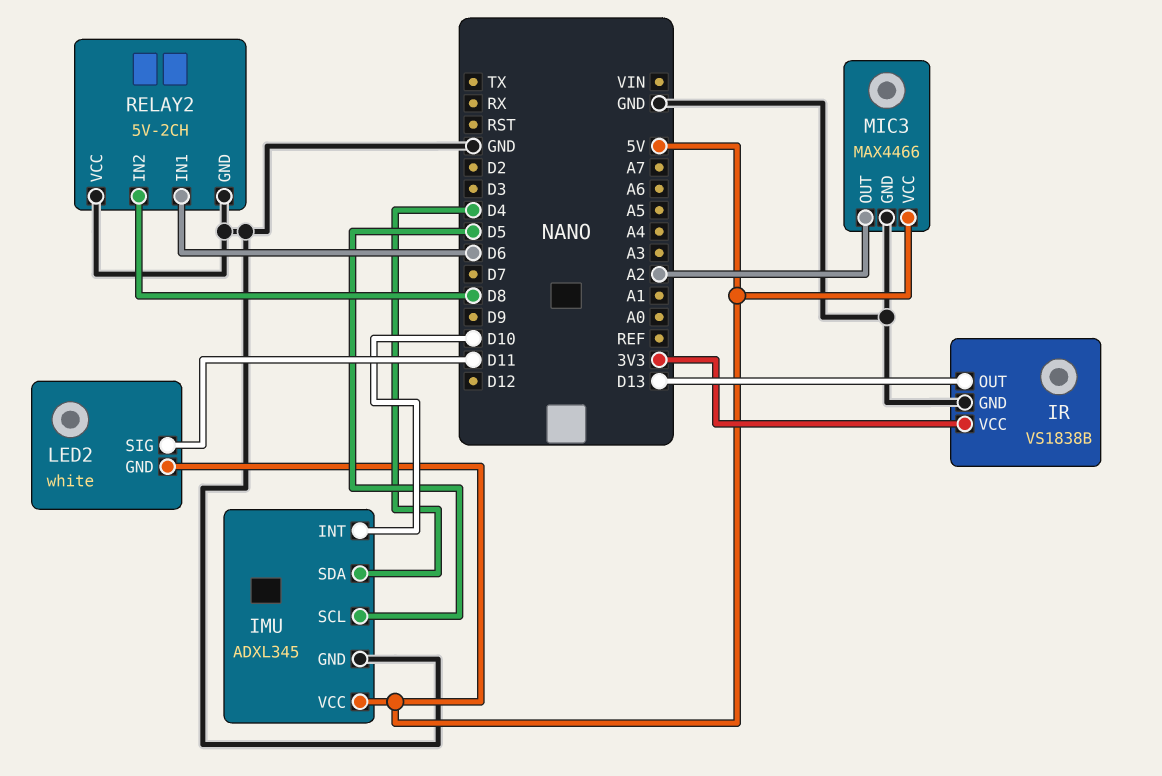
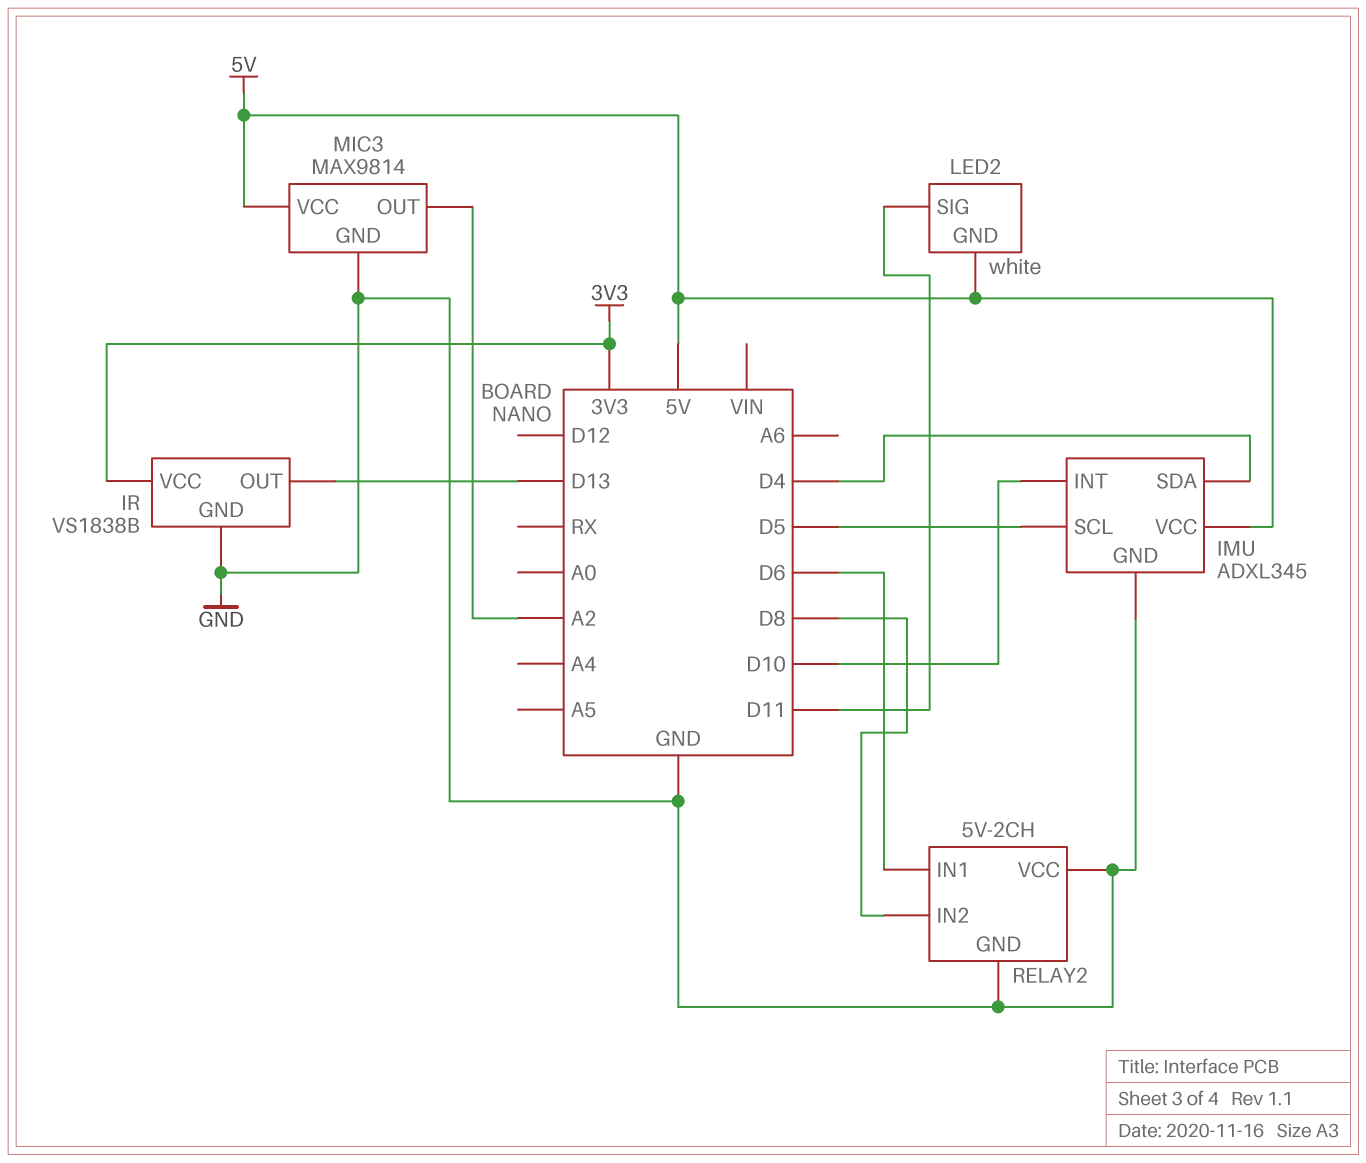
MIC3: MAX4466 -> MAX9814

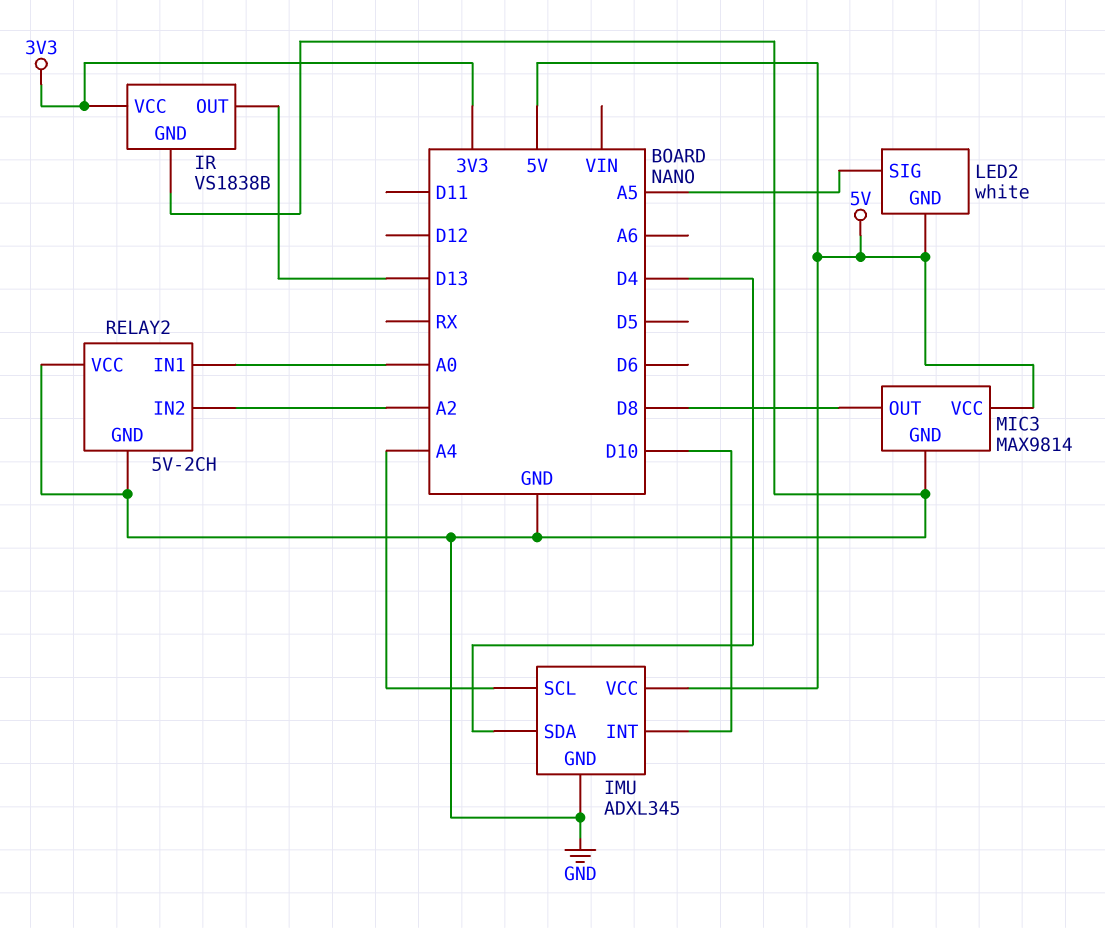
IMU pin SCL: D5 -> A4
LED2 pin SIG: D11 -> A5
MIC3 pin OUT: A2 -> D8
RELAY2 pin IN1: D6 -> A0
RELAY2 pin IN2: D8 -> A2

